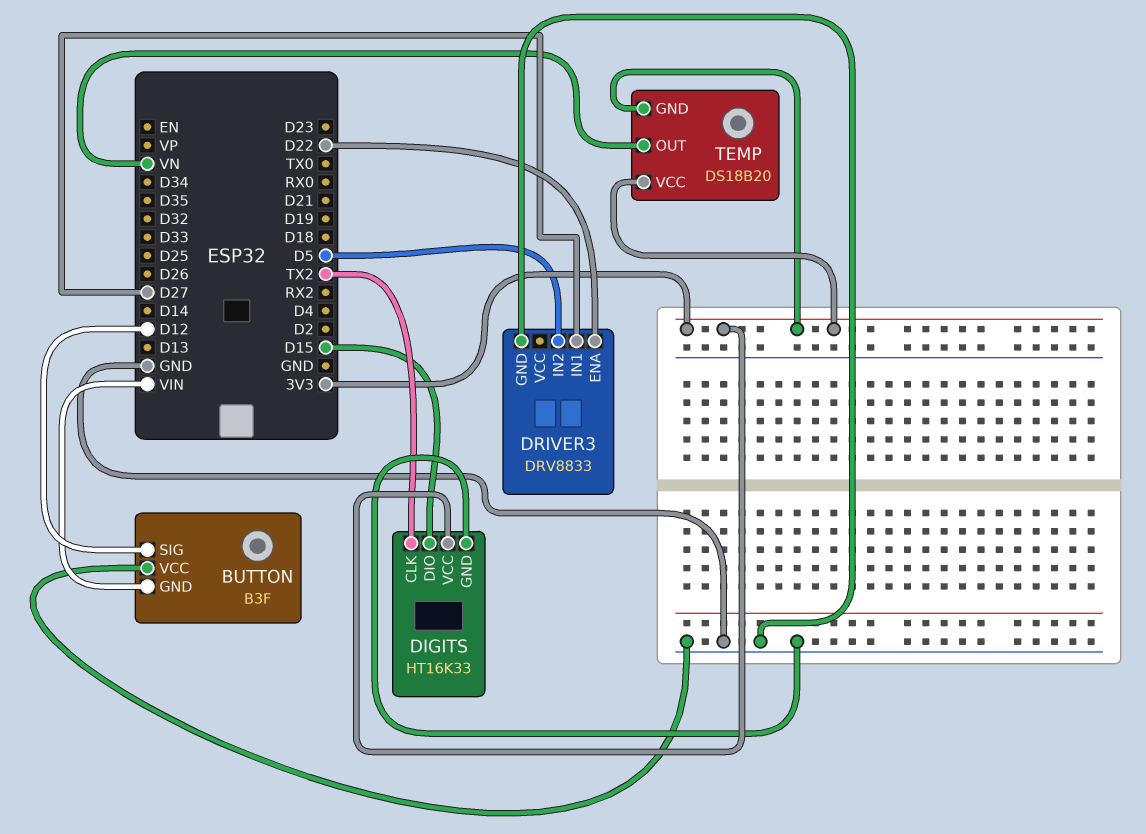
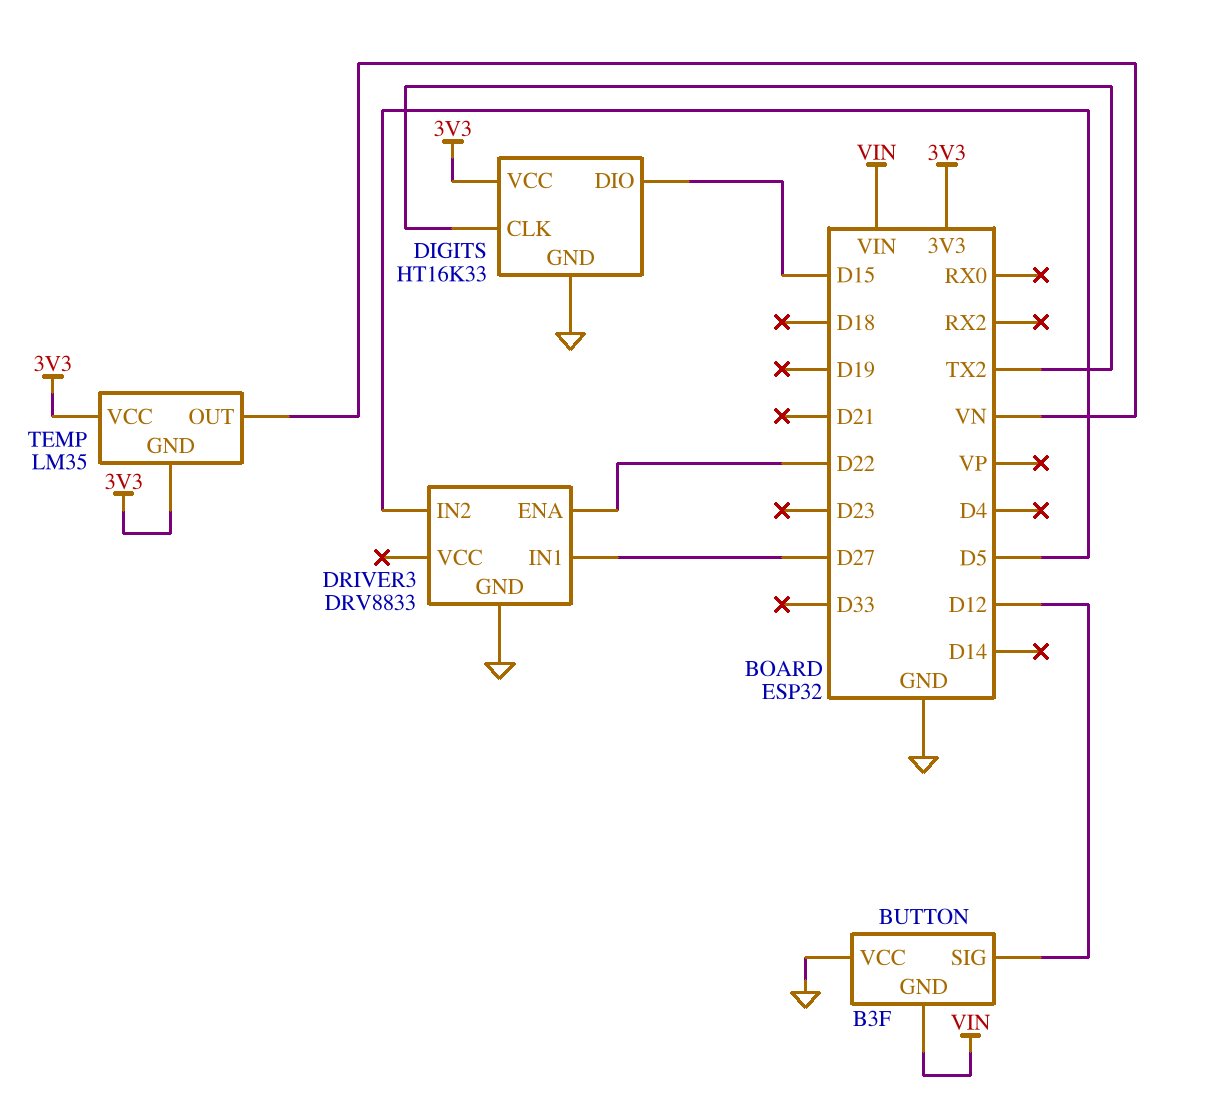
TEMP: DS18B20 -> LM35

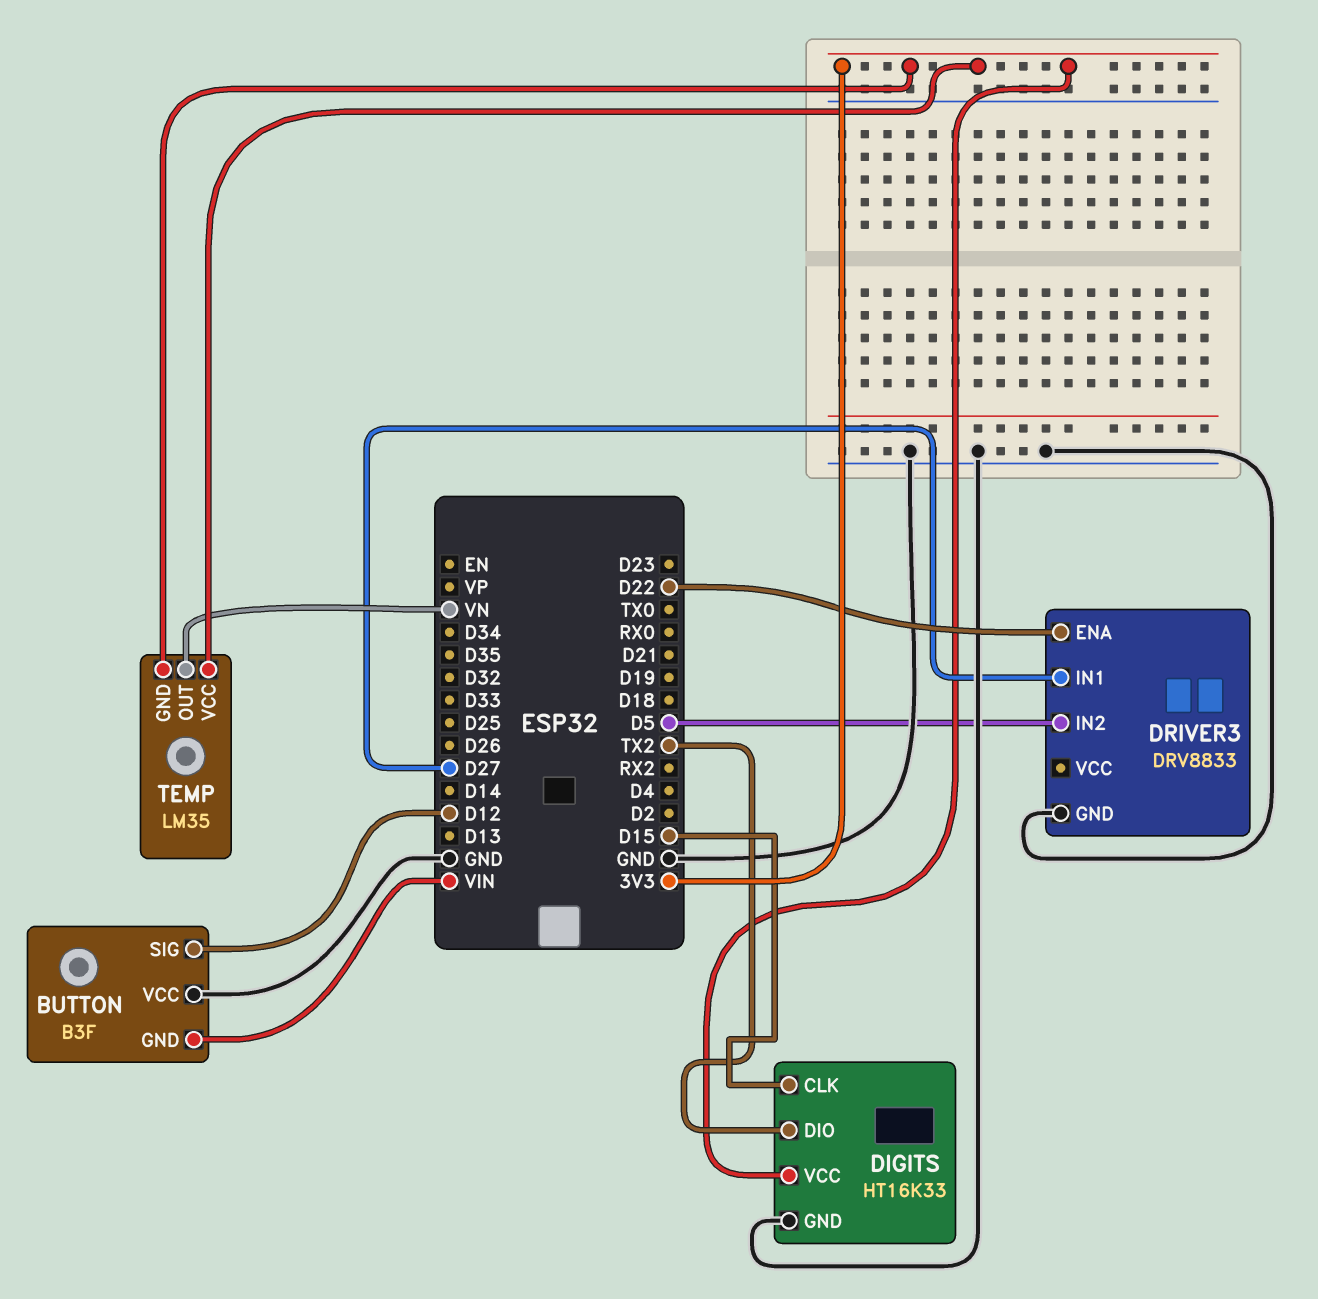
DIGITS pin CLK: TX2 -> D15
DIGITS pin DIO: D15 -> TX2

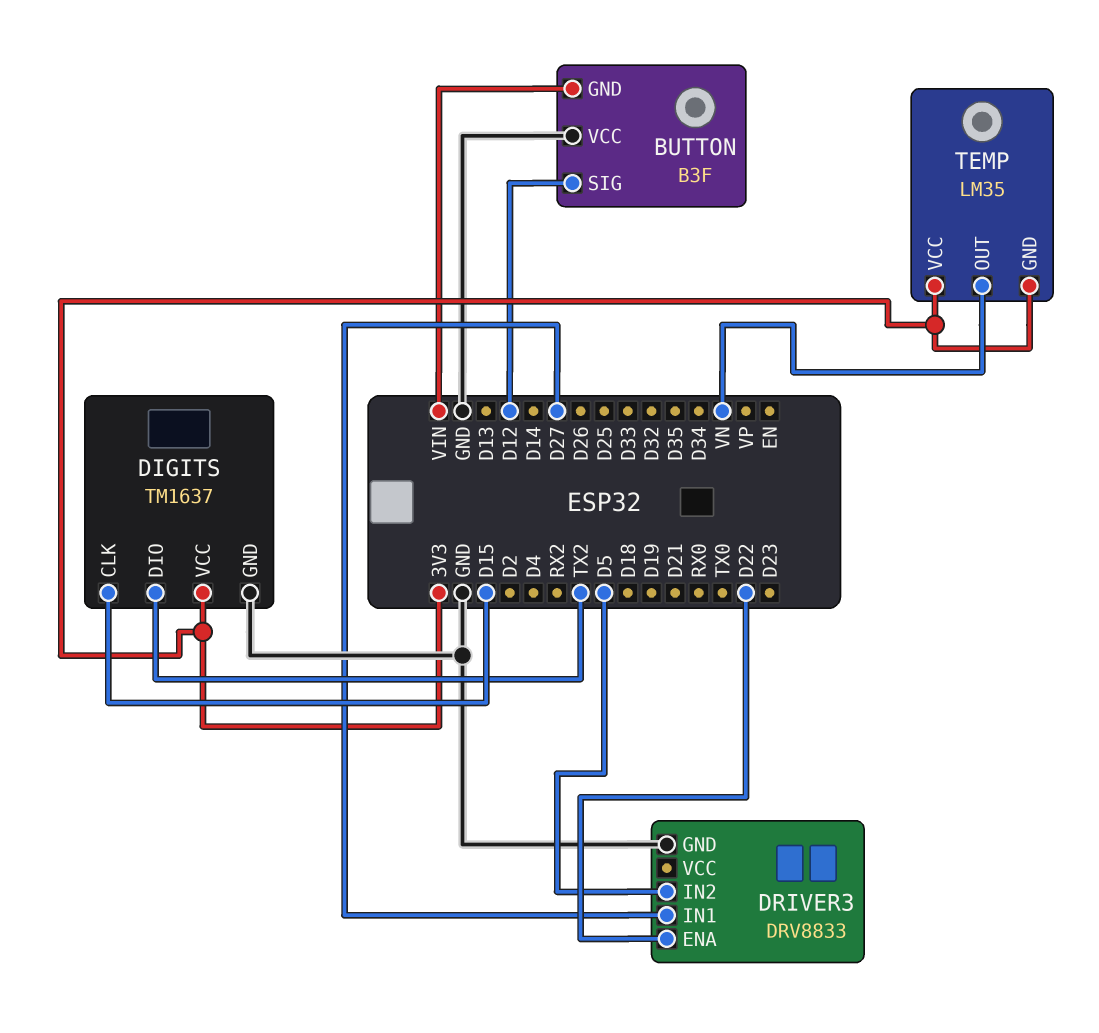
DIGITS: HT16K33 -> TM1637

